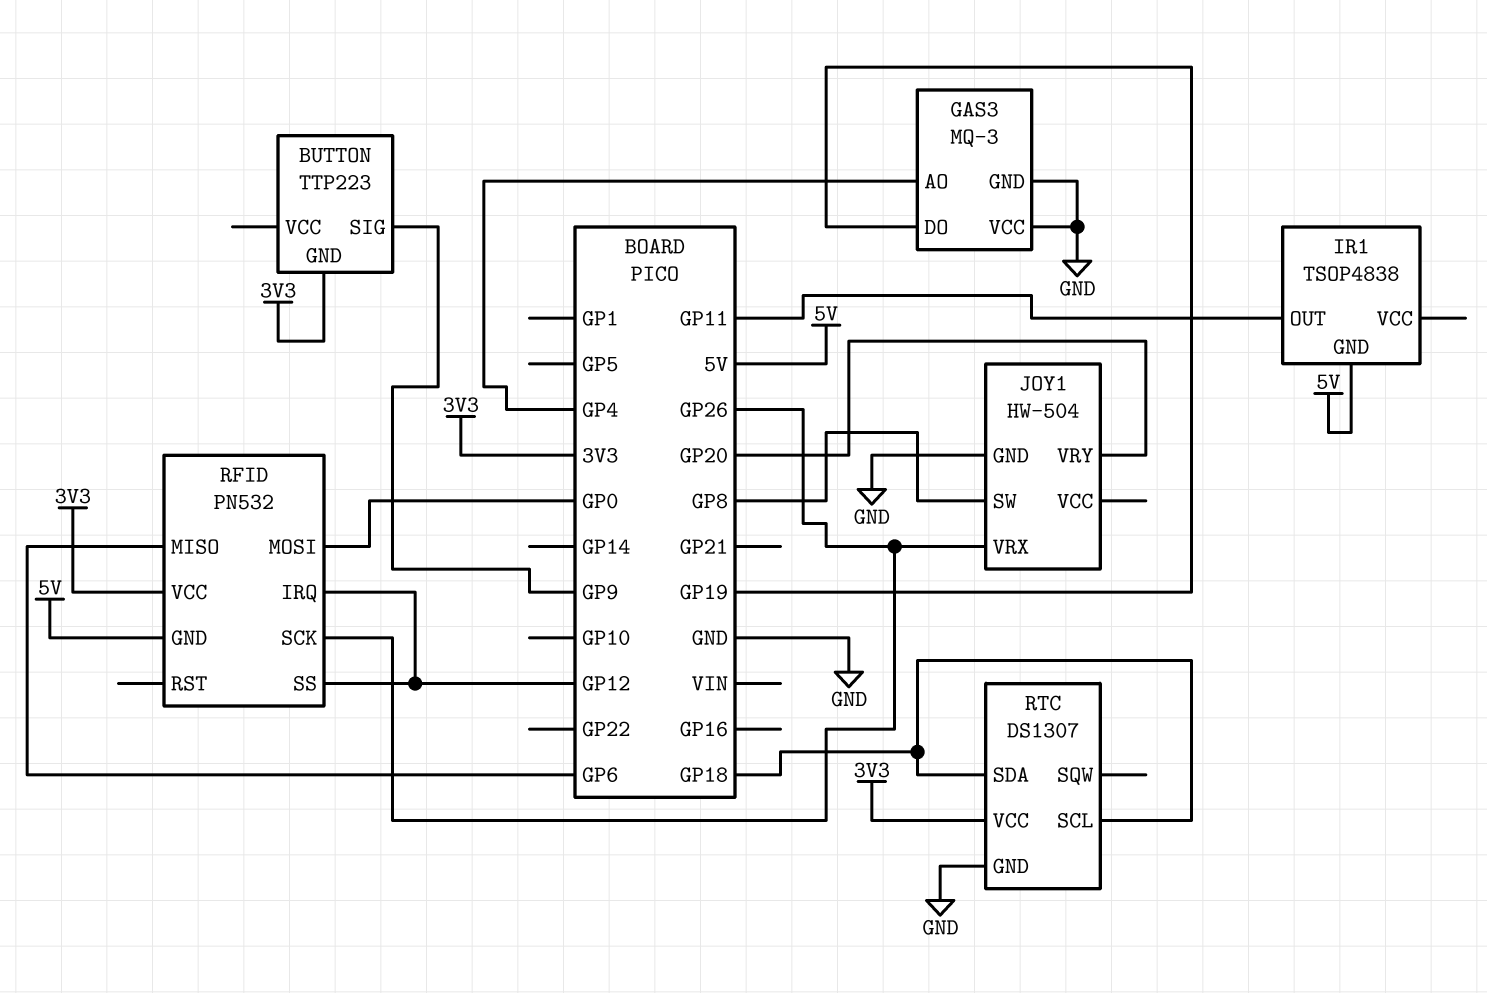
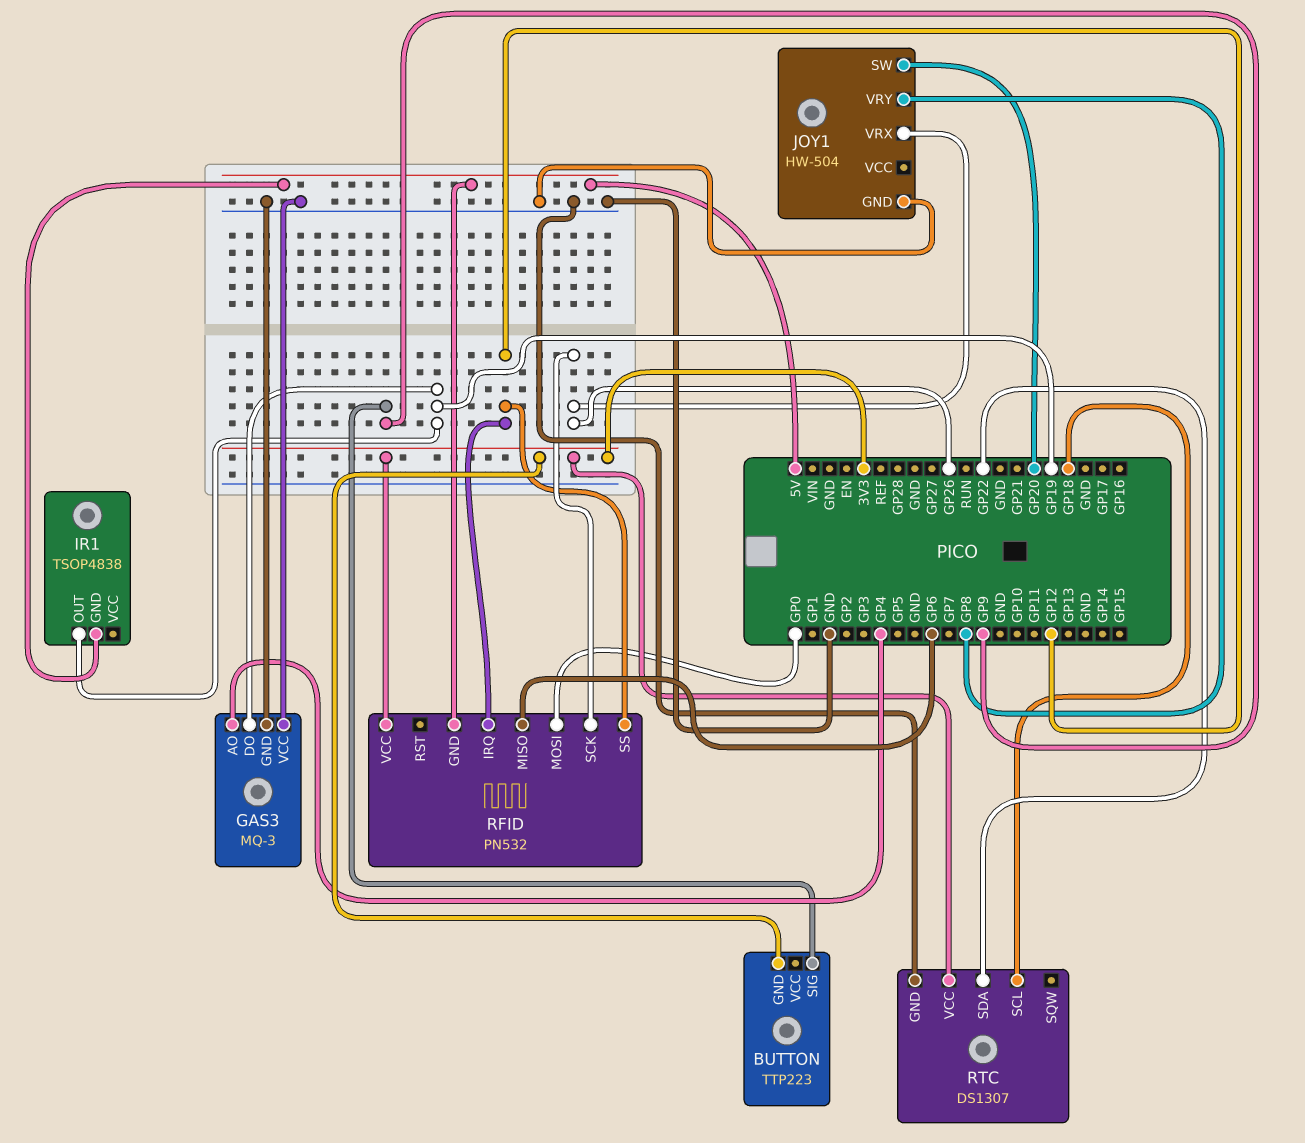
IR1 pin OUT: GP11 -> GP19
JOY1 pin SW: GP8 -> GP20
JOY1 pin VRY: GP20 -> GP8
RTC pin SDA: GP18 -> GP22

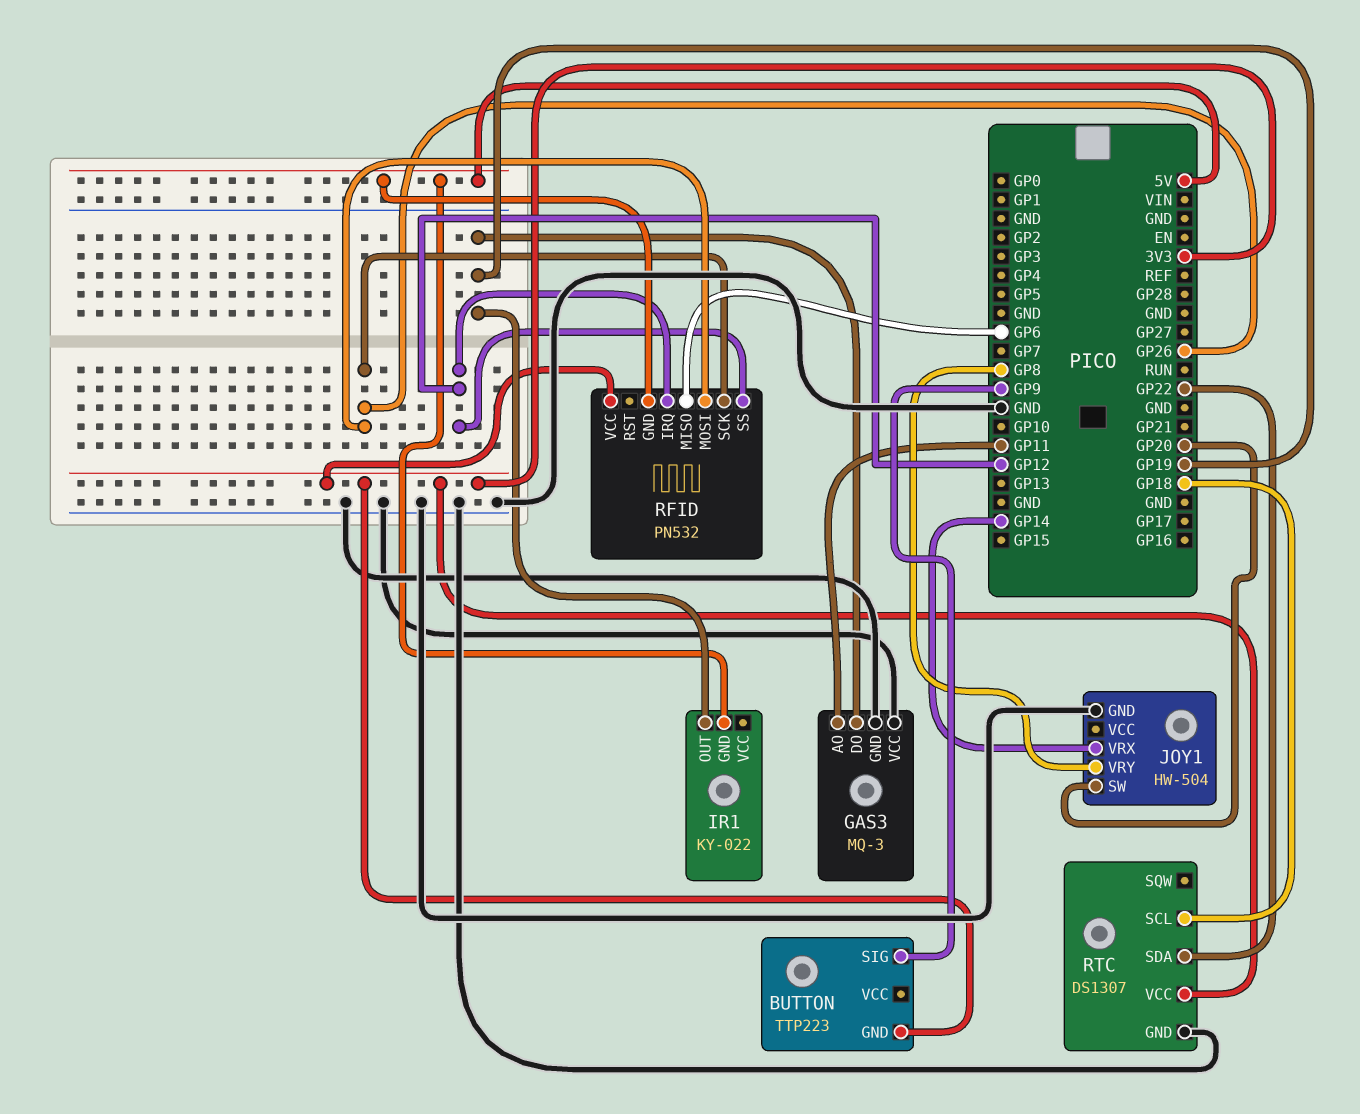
GAS3 pin AO: GP4 -> GP11
IR1: TSOP4838 -> KY-022
JOY1 pin VRX: GP26 -> GP14
RFID pin MOSI: GP0 -> GP26

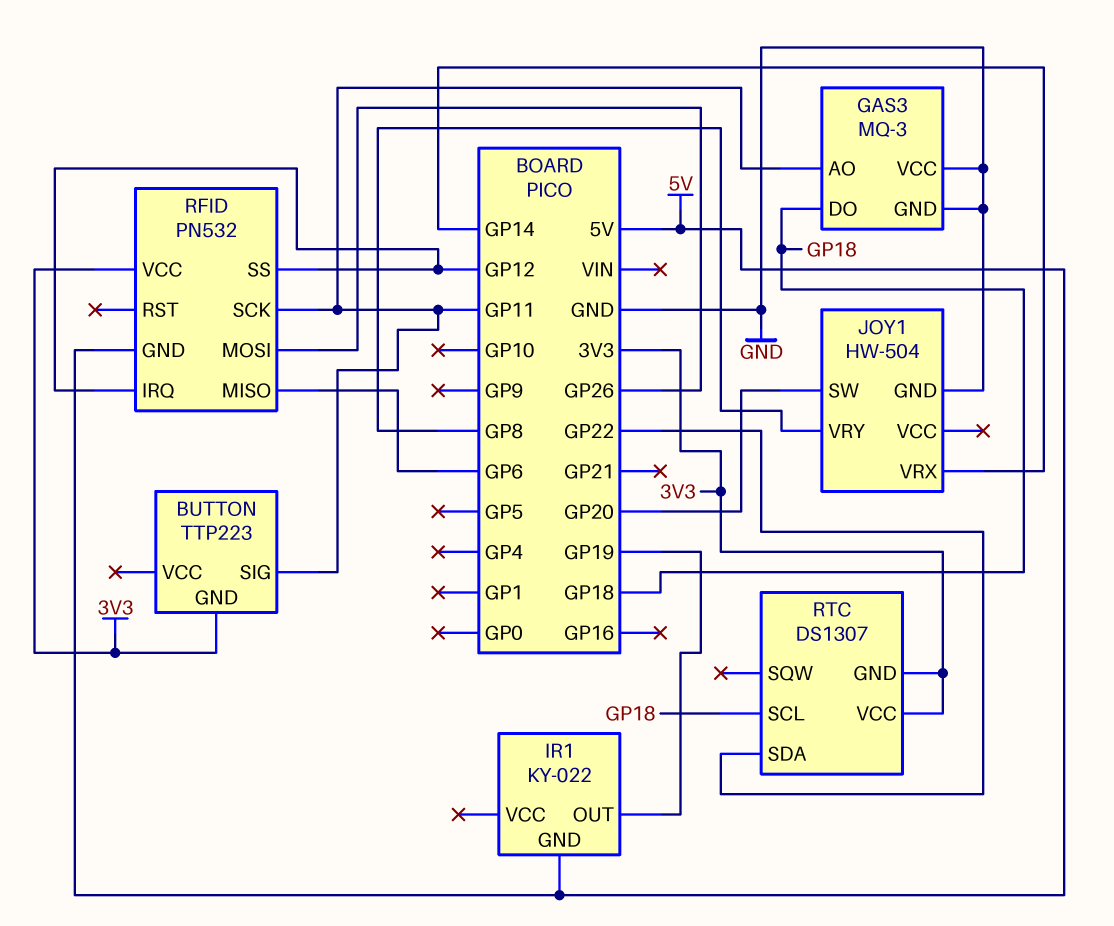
BUTTON pin SIG: GP9 -> GP11
GAS3 pin DO: GP19 -> GP18
RFID pin SCK: GP26 -> GP11
RTC pin GND: GND -> 3V3

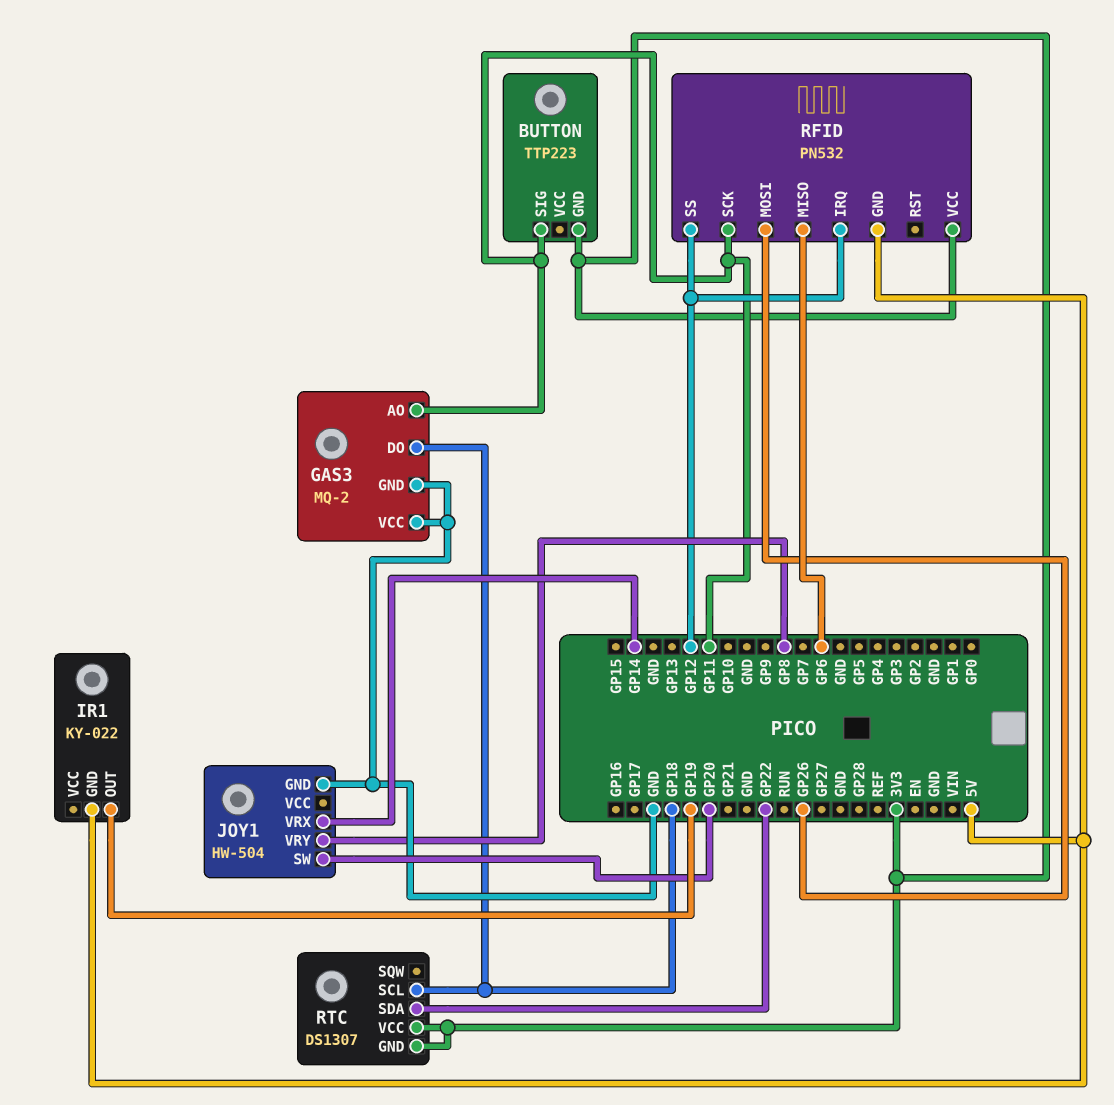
GAS3: MQ-3 -> MQ-2

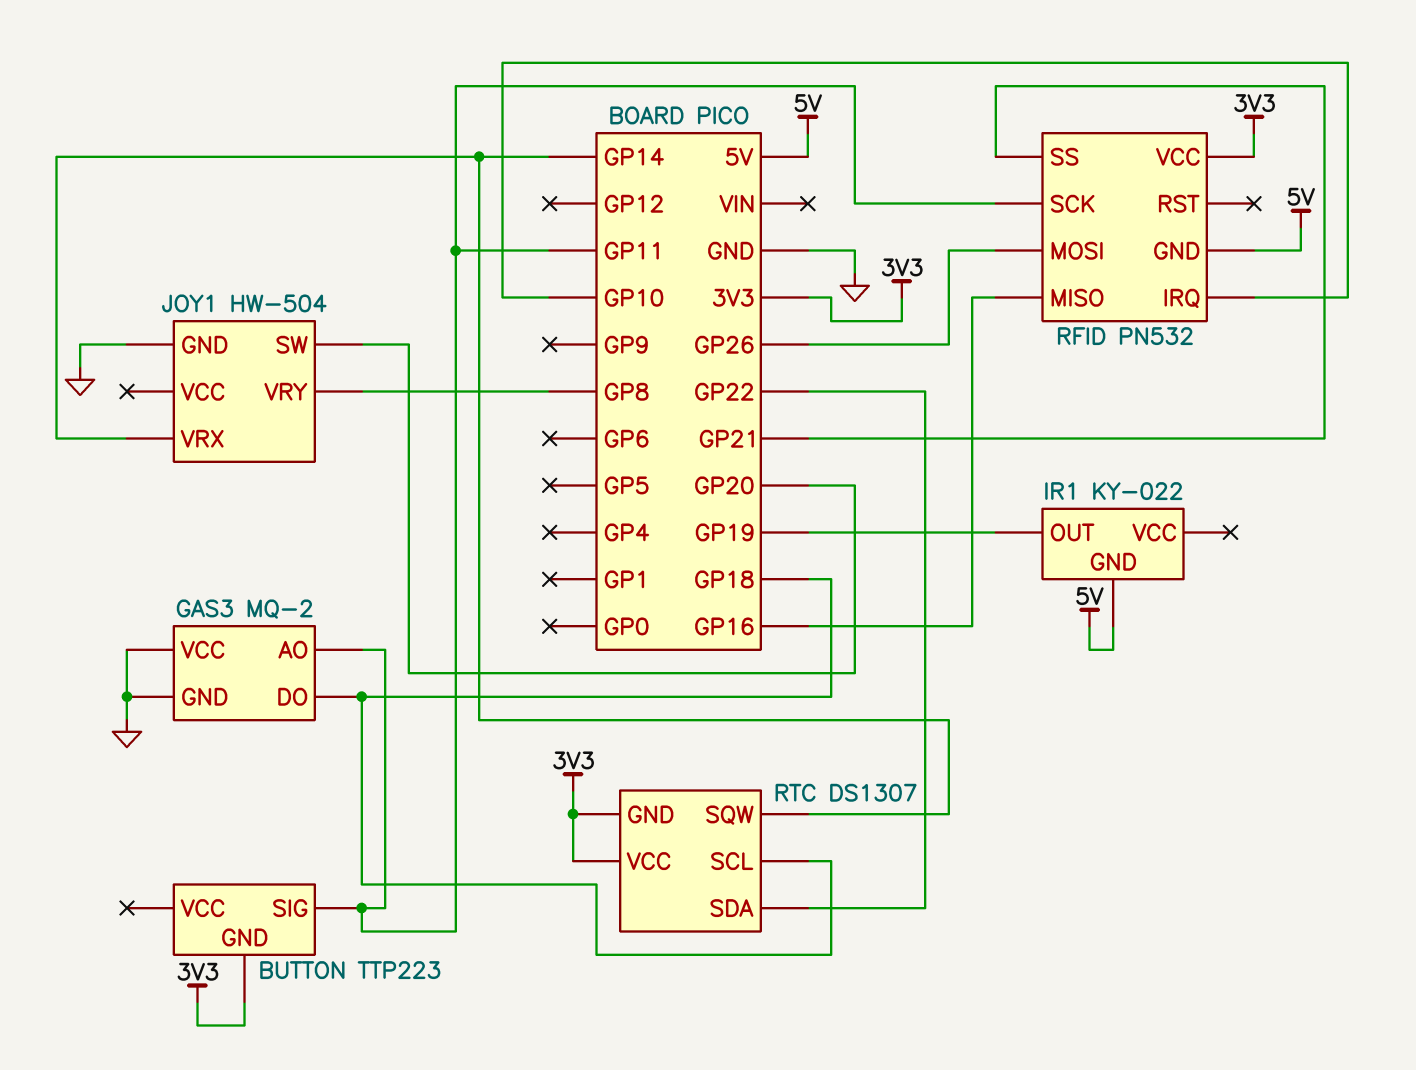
RFID pin IRQ: GP12 -> GP10
RFID pin MISO: GP6 -> GP16
RFID pin SS: GP12 -> GP21
RTC pin SQW: none -> GP14

